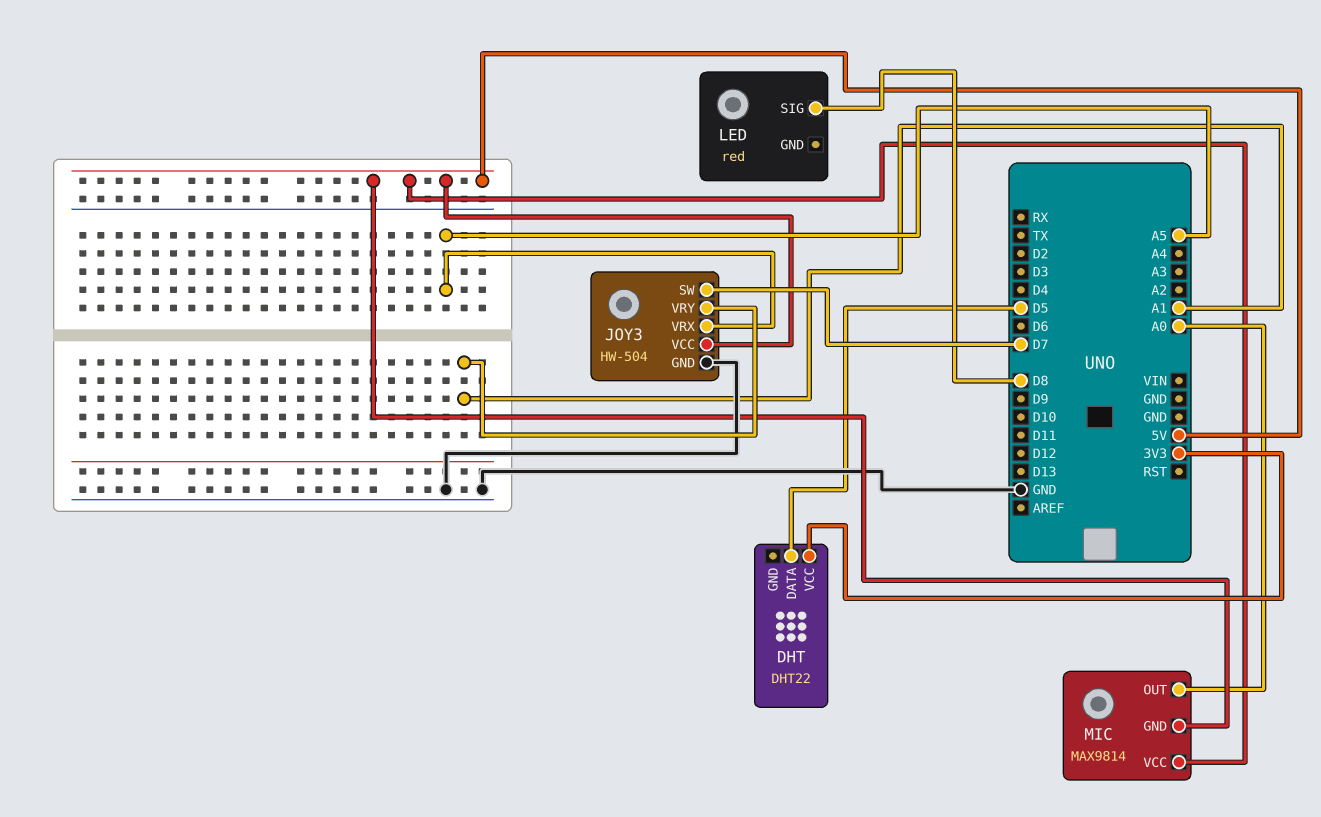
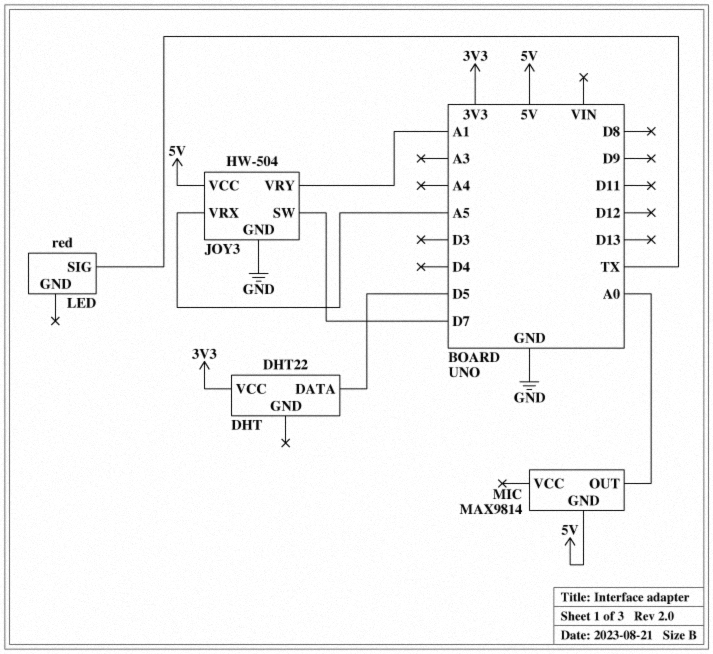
LED pin SIG: D8 -> TX
MIC pin VCC: 5V -> none

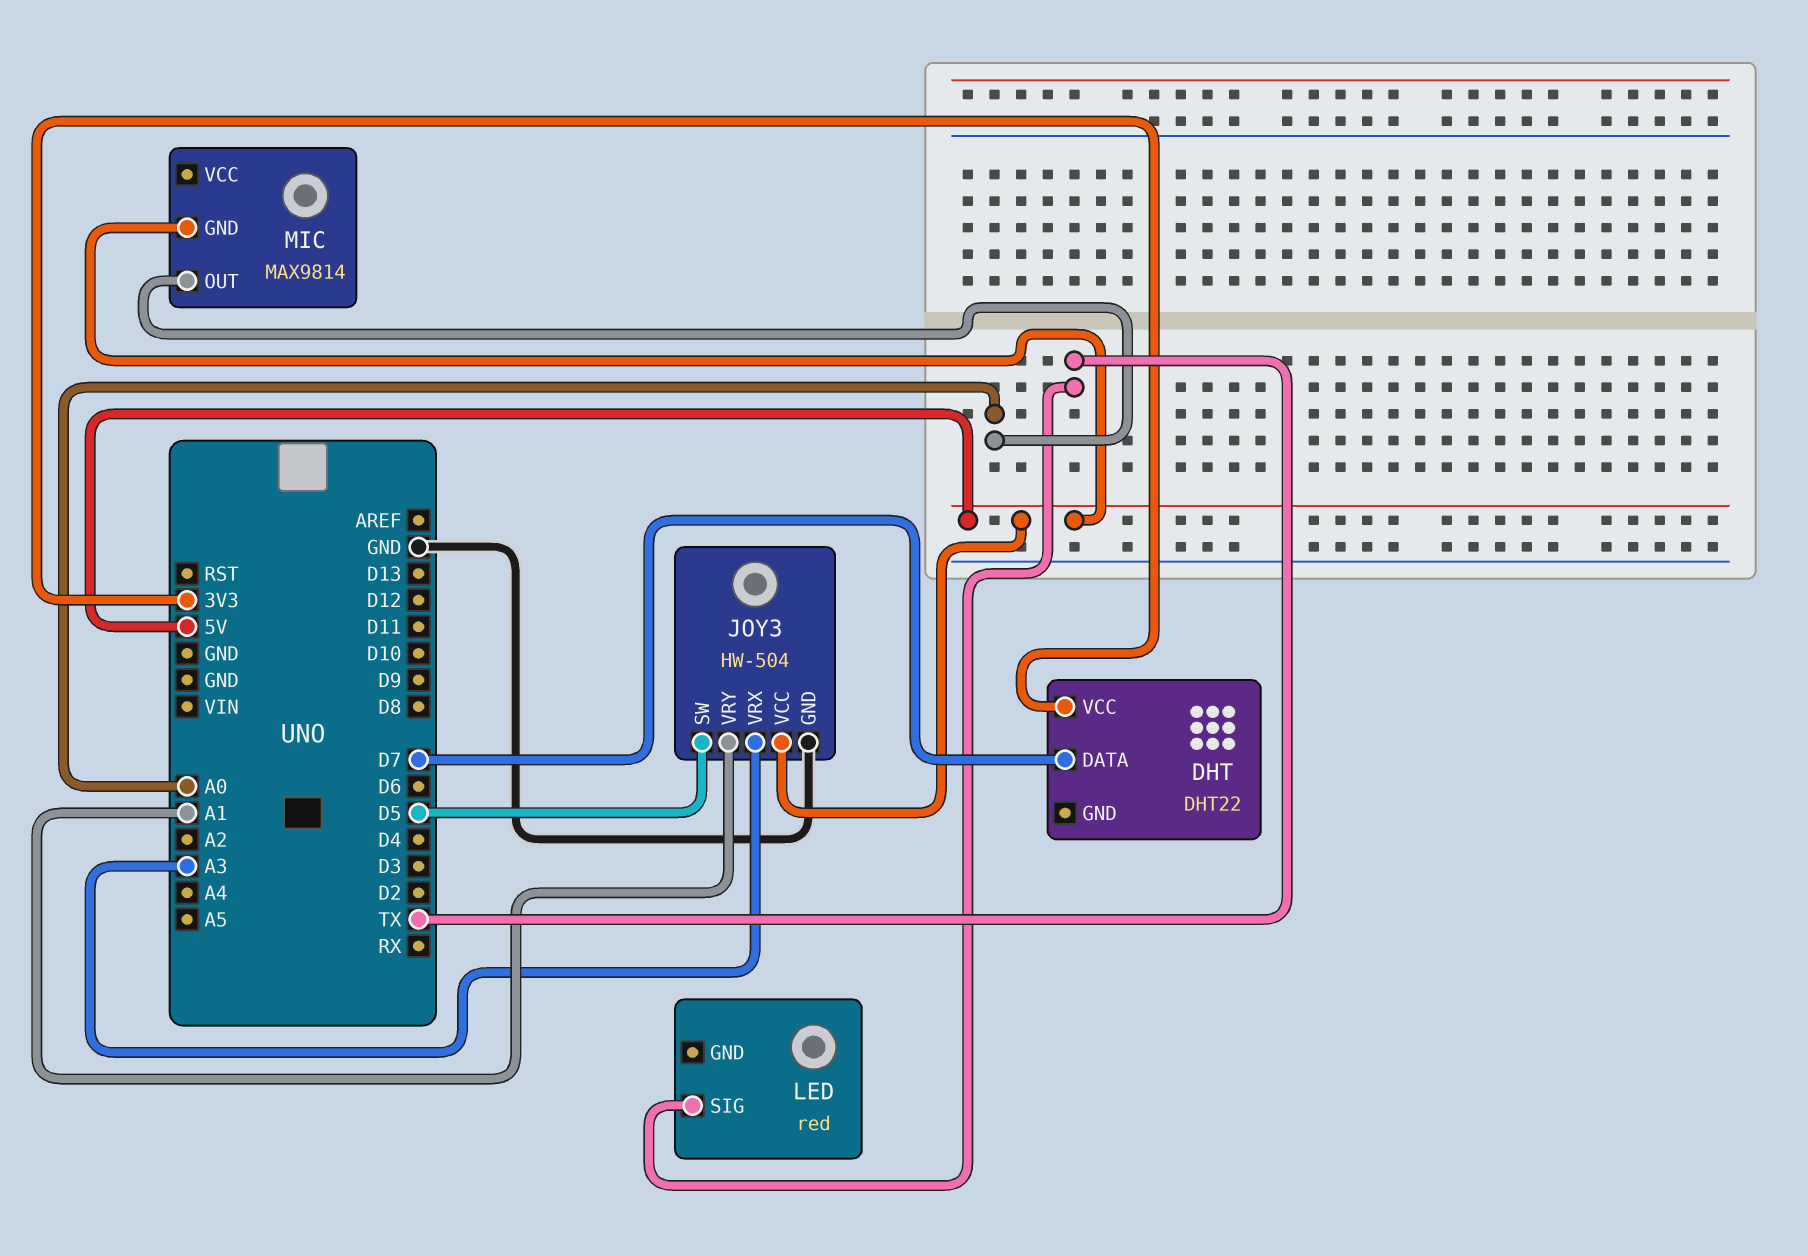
DHT pin DATA: D5 -> D7
JOY3 pin SW: D7 -> D5
JOY3 pin VRX: A5 -> A3

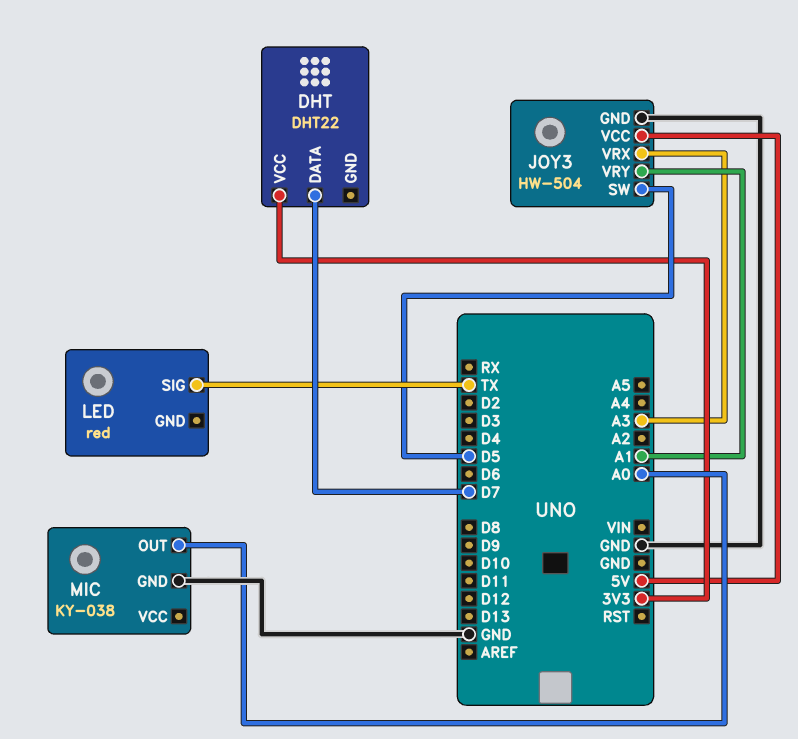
MIC: MAX9814 -> KY-038
MIC pin GND: 5V -> GND

